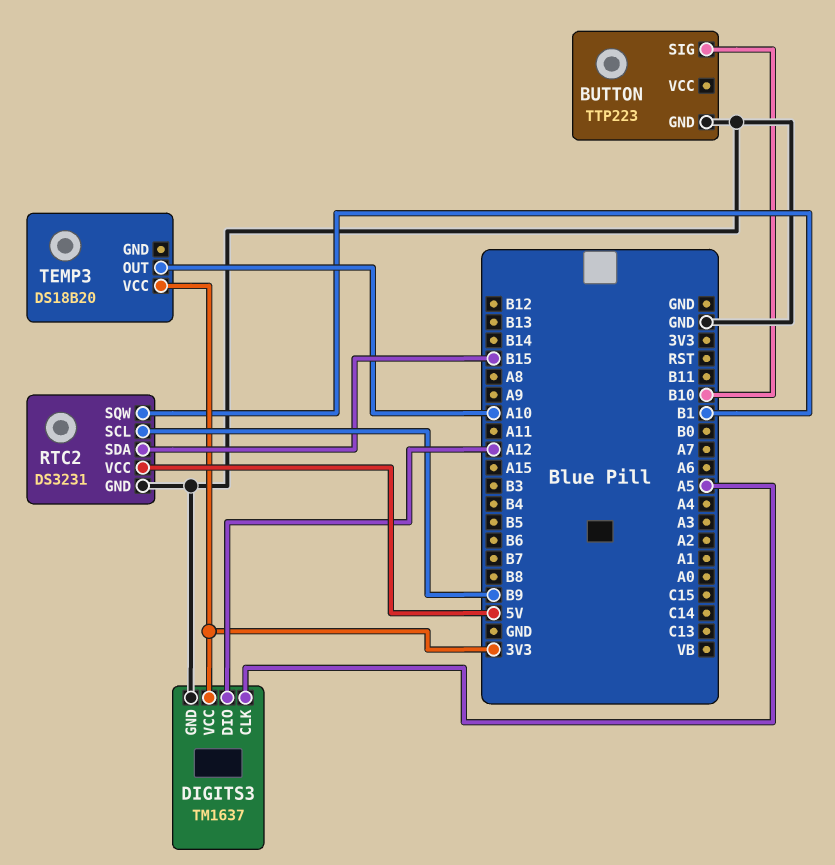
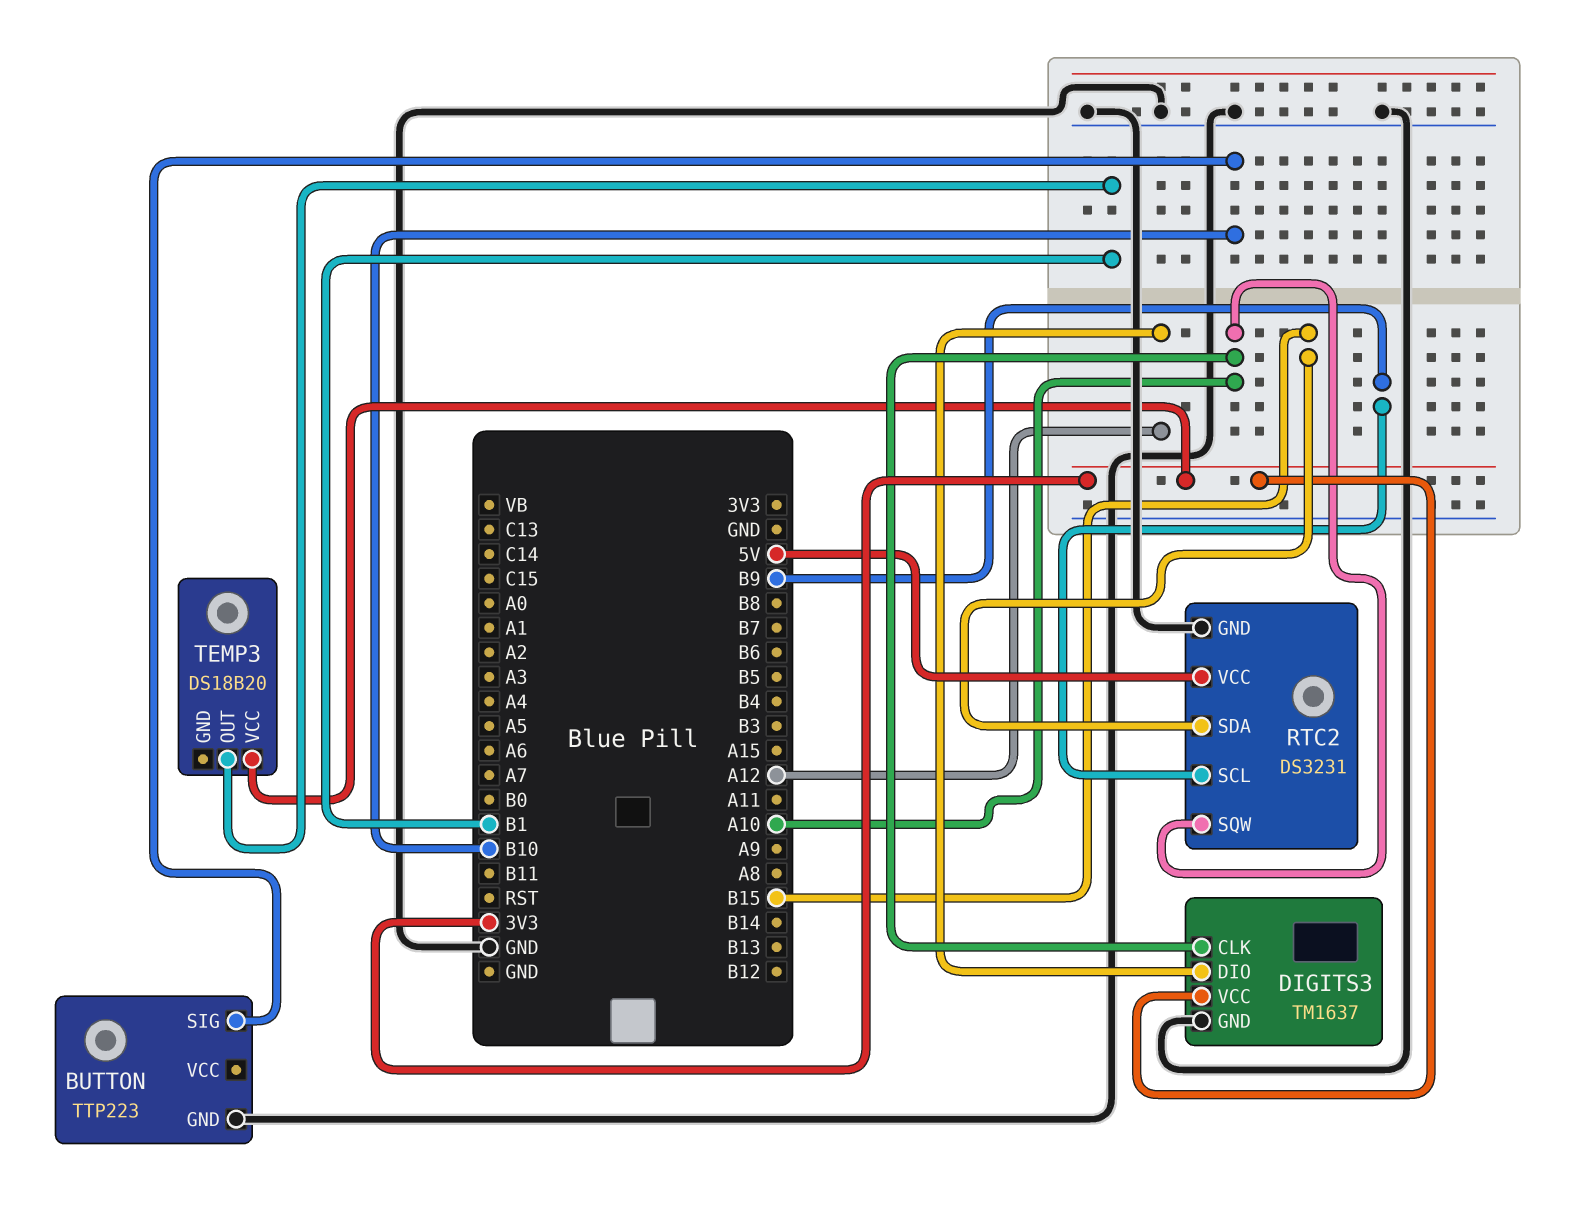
DIGITS3 pin CLK: A5 -> A10
RTC2 pin SQW: B1 -> A10
TEMP3 pin OUT: A10 -> B1

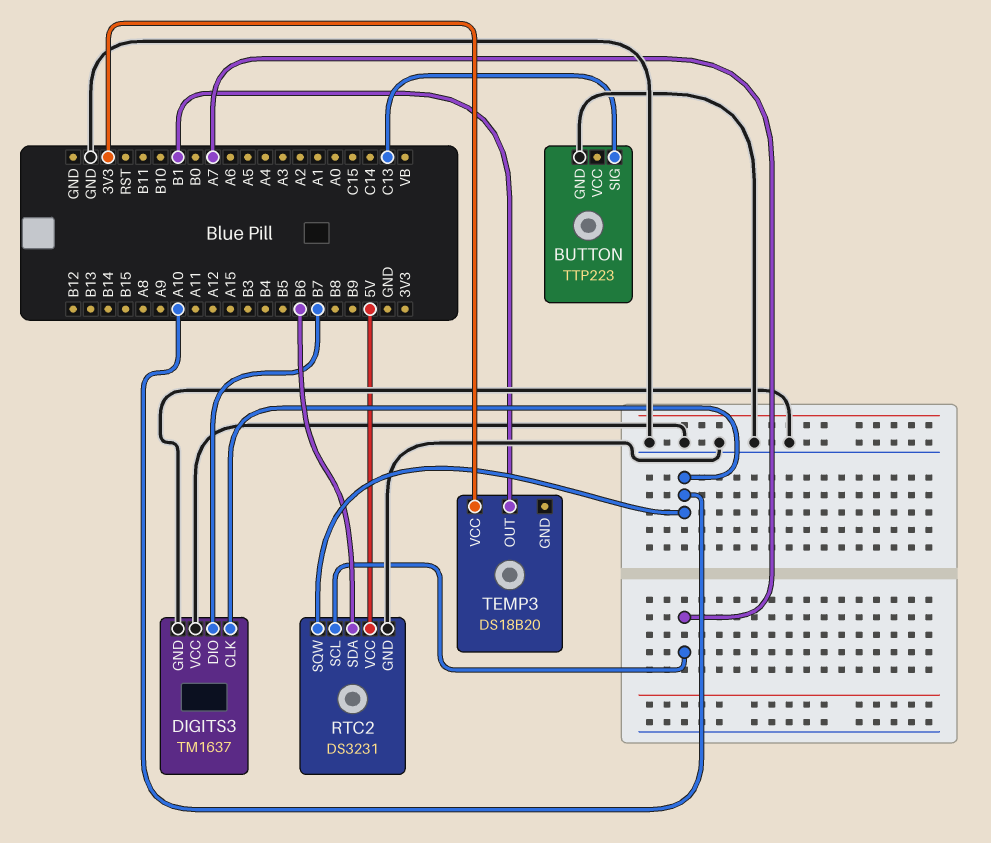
BUTTON pin SIG: B10 -> C13
DIGITS3 pin DIO: A12 -> B7
DIGITS3 pin VCC: 3V3 -> GND
RTC2 pin SCL: B9 -> A7
RTC2 pin SDA: B15 -> B6

